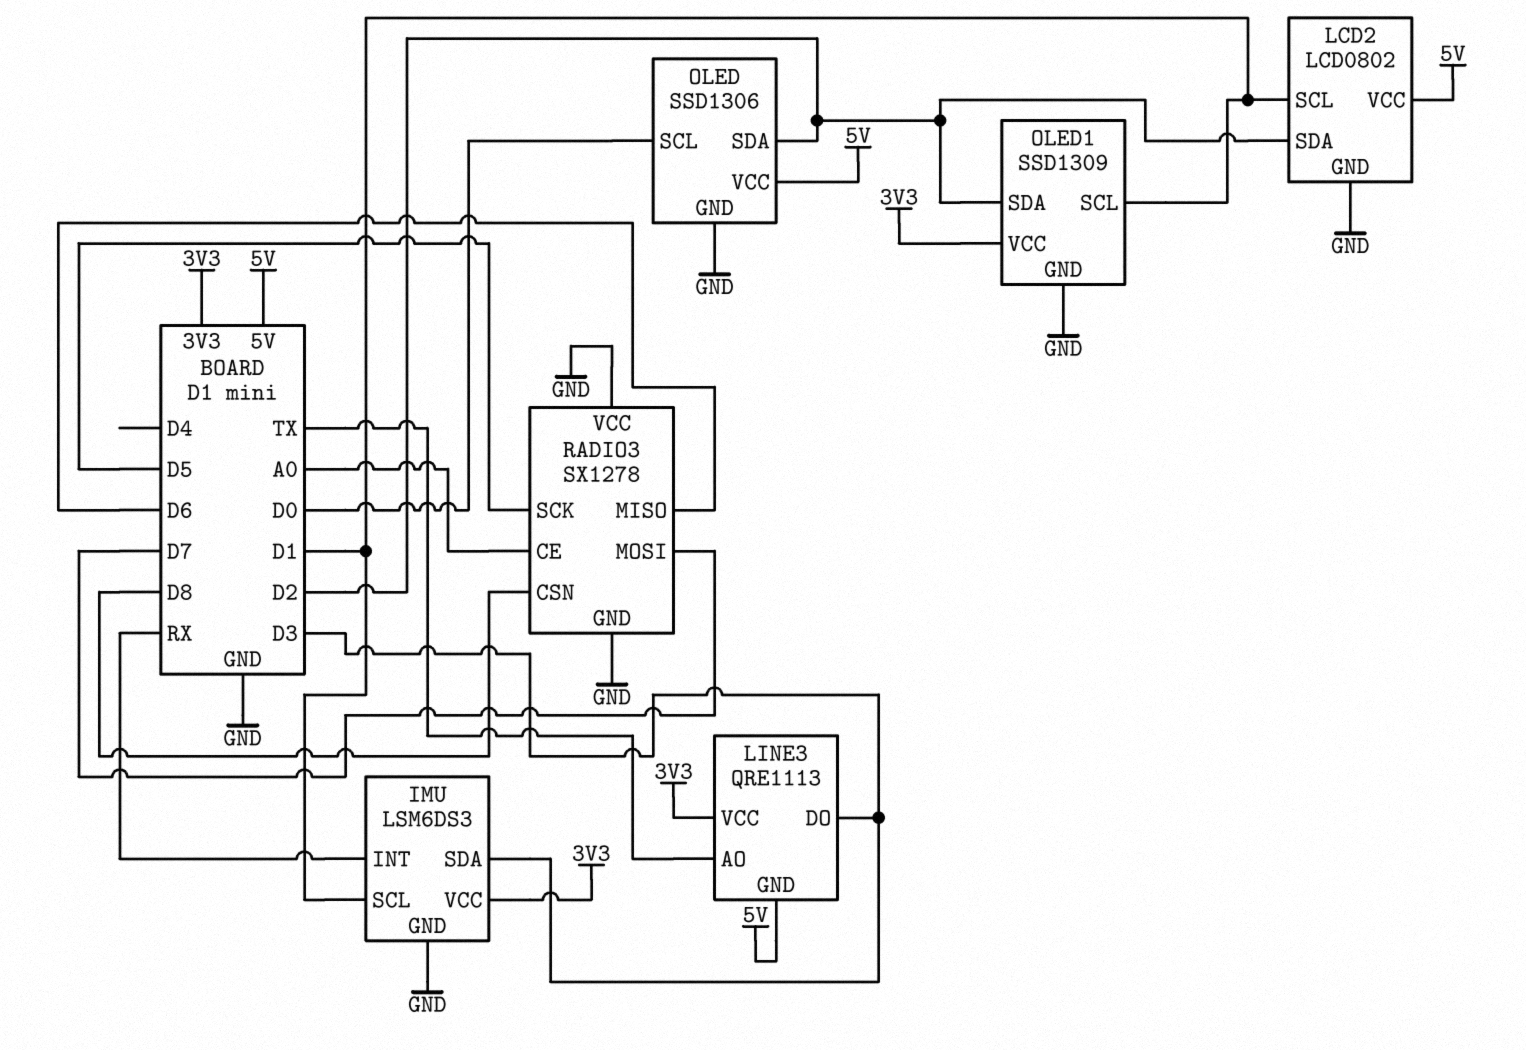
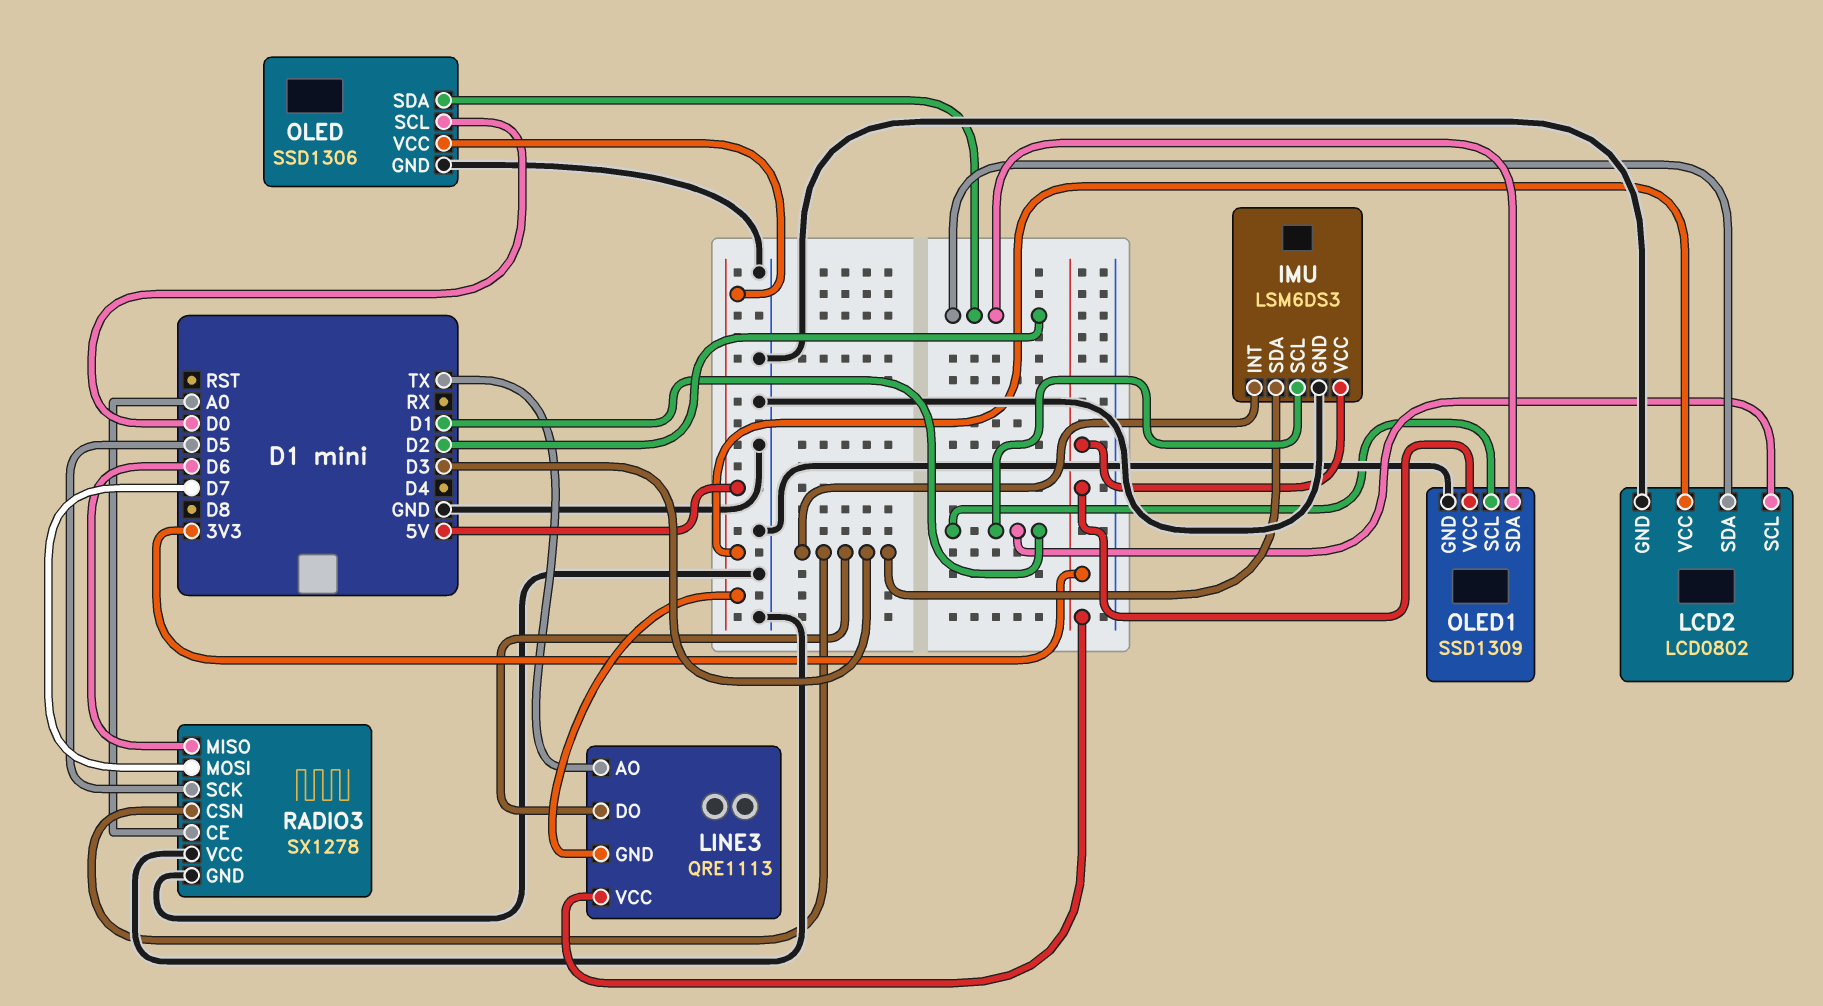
IMU pin INT: RX -> D3
RADIO3 pin CSN: D8 -> D3

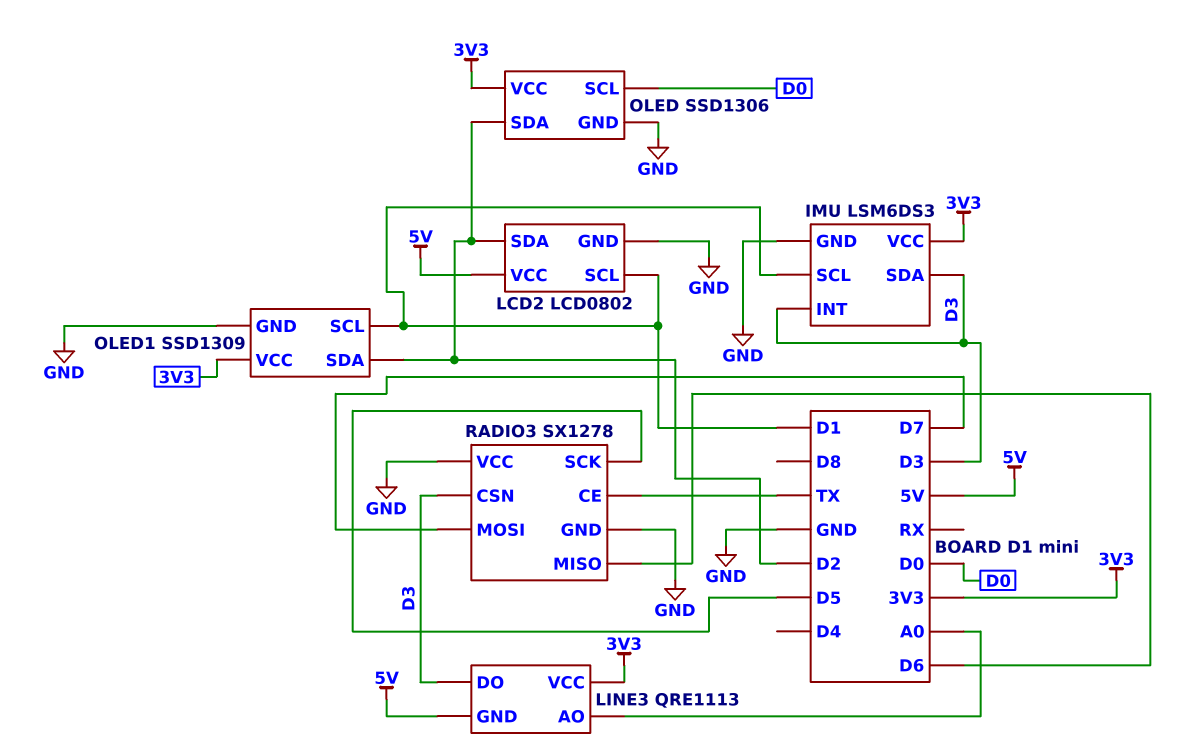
LINE3 pin AO: TX -> A0
OLED pin VCC: 5V -> 3V3
RADIO3 pin CE: A0 -> TX

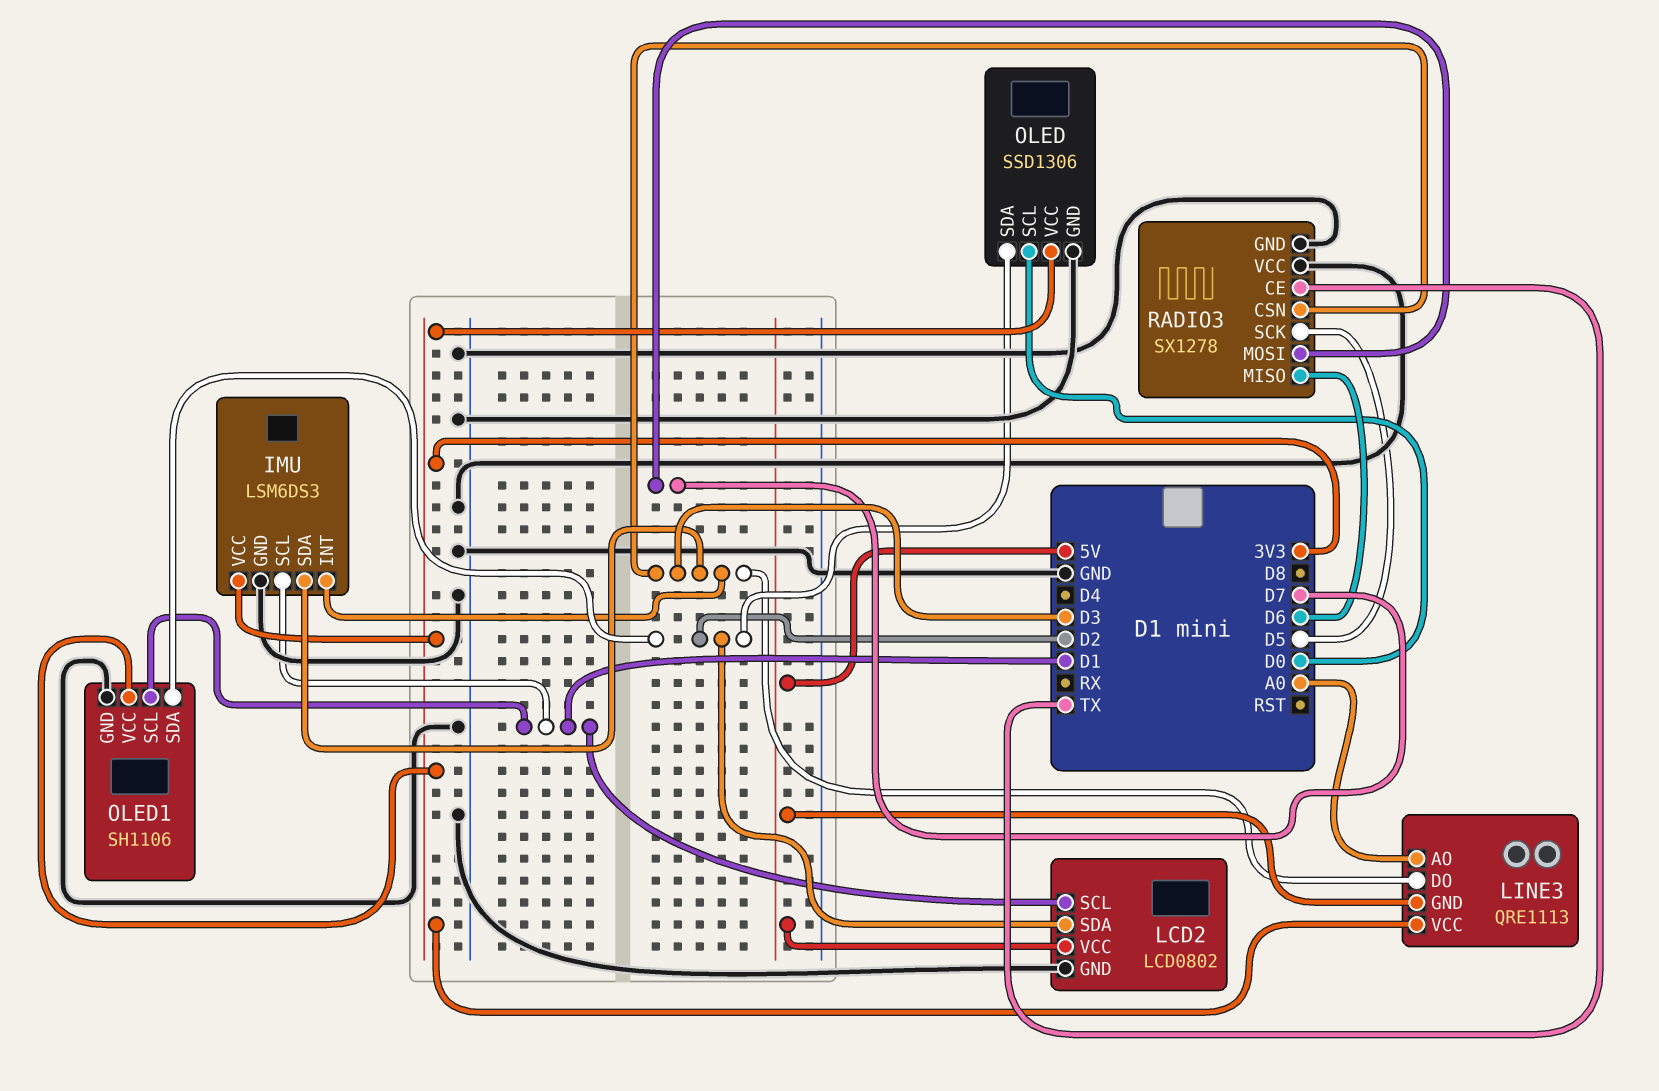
OLED1: SSD1309 -> SH1106

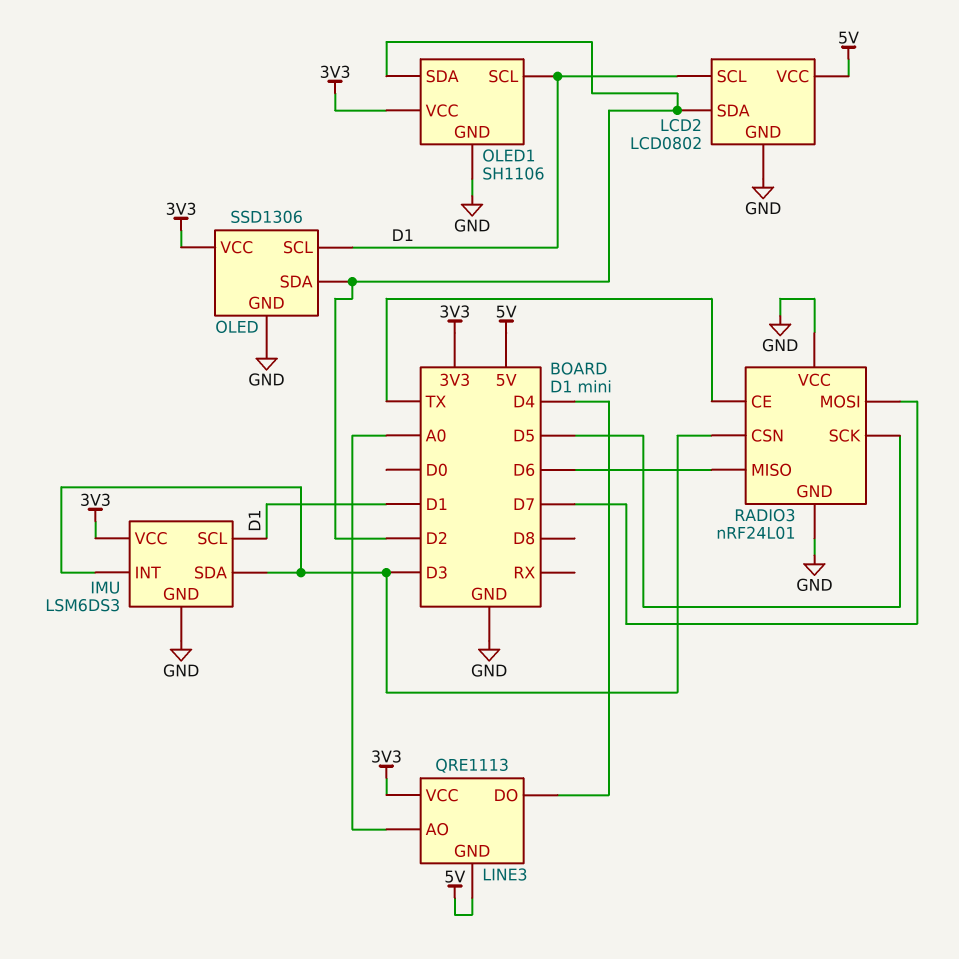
LINE3 pin DO: D3 -> D4
OLED pin SCL: D0 -> D1
RADIO3: SX1278 -> nRF24L01

